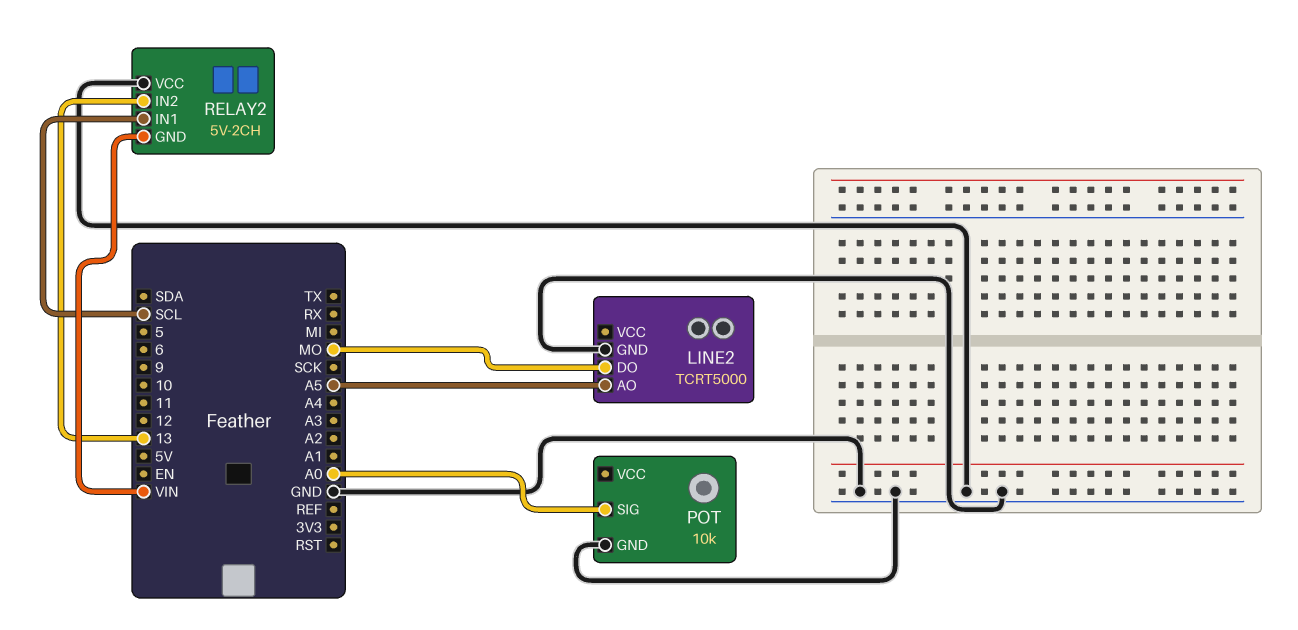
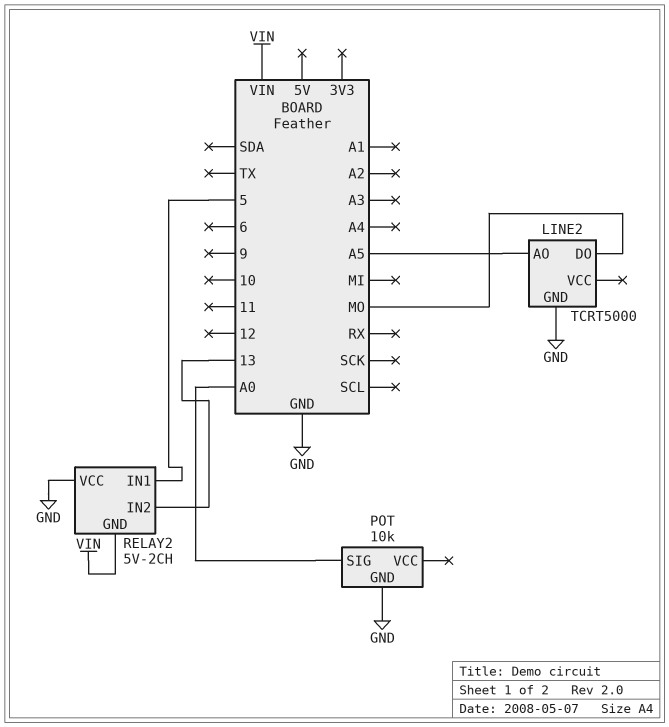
RELAY2 pin IN1: SCL -> 5

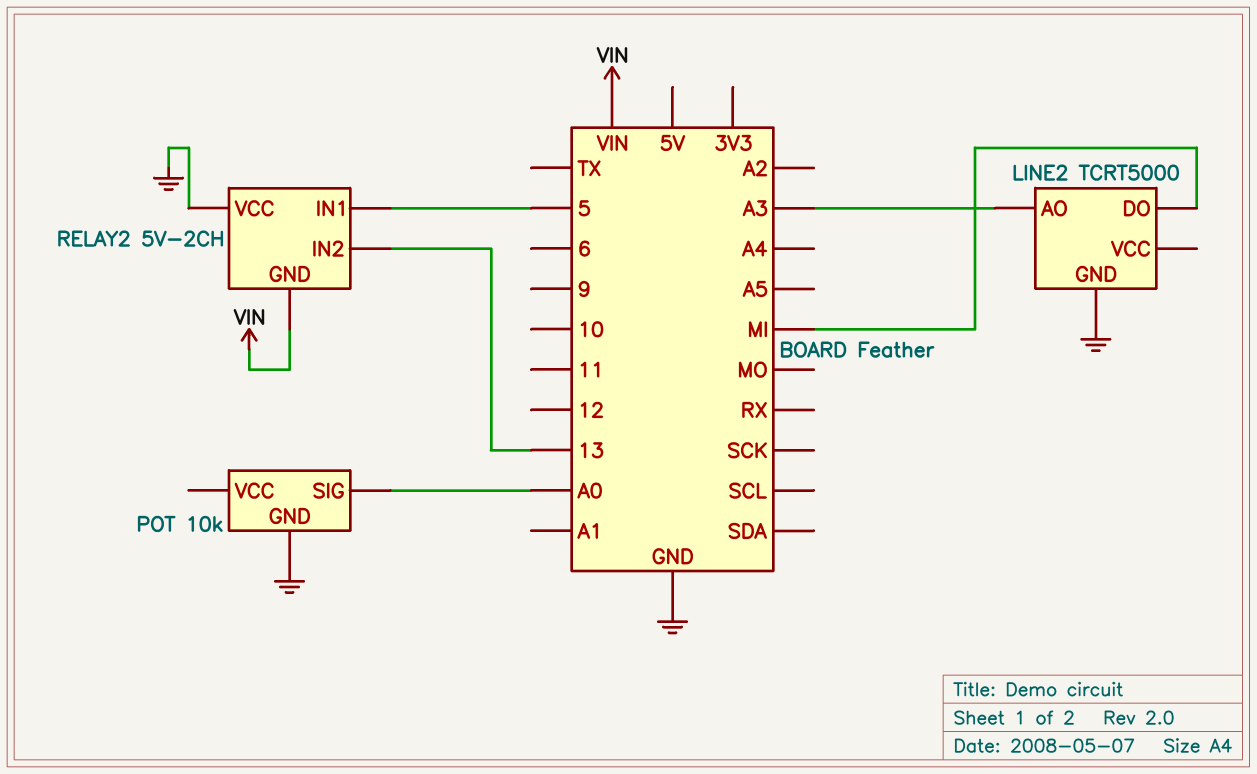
LINE2 pin AO: A5 -> A3
LINE2 pin DO: MO -> MI

